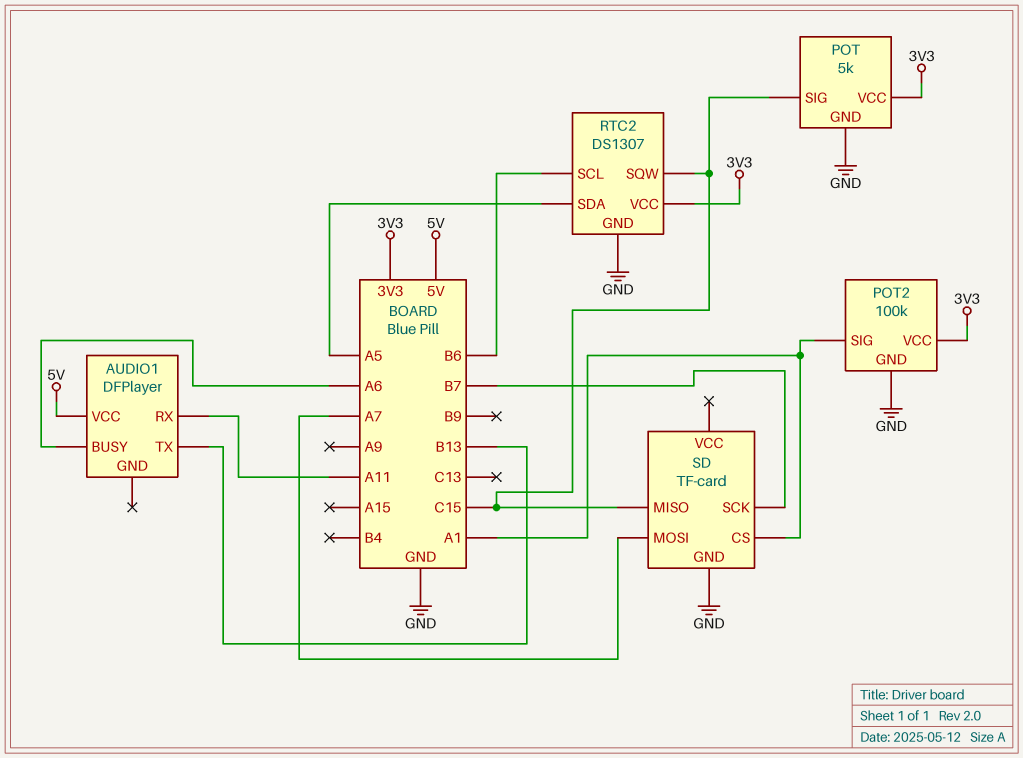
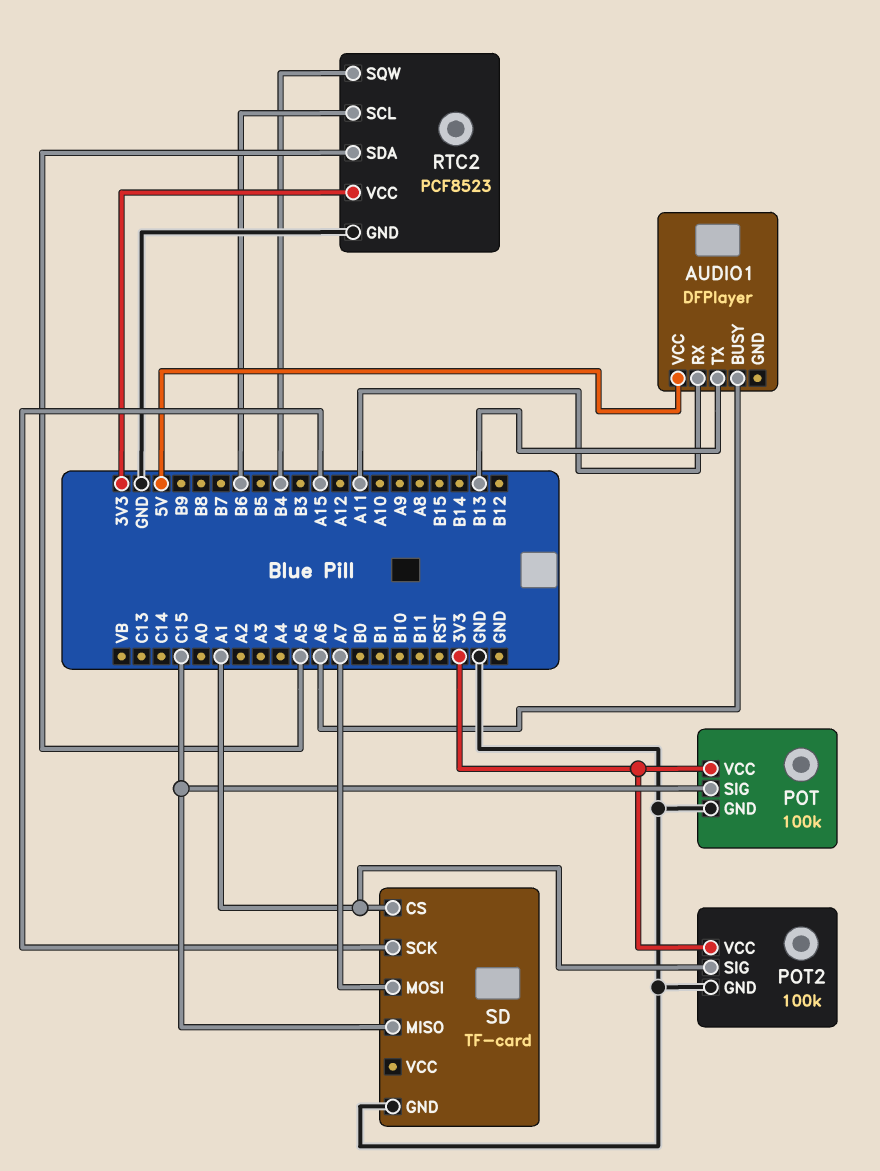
POT: 5k -> 100k
RTC2: DS1307 -> PCF8523
RTC2 pin SQW: C15 -> B4
SD pin SCK: B7 -> A15

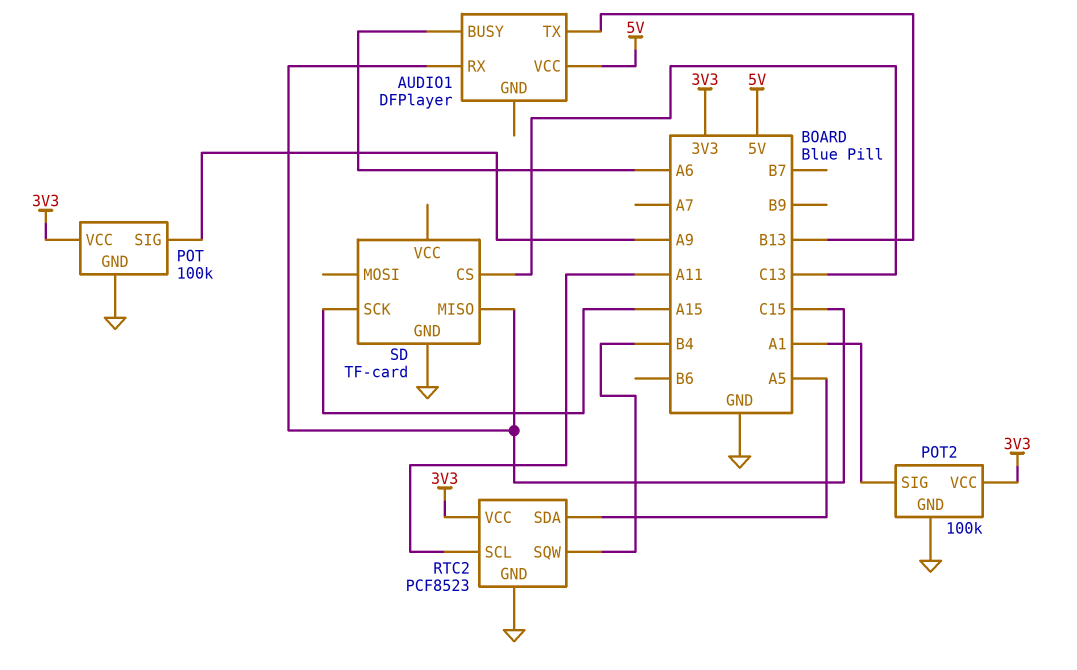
AUDIO1 pin RX: A11 -> C15
POT pin SIG: C15 -> A9
RTC2 pin SCL: B6 -> A11
SD pin CS: A1 -> C13
SD pin MOSI: A7 -> none

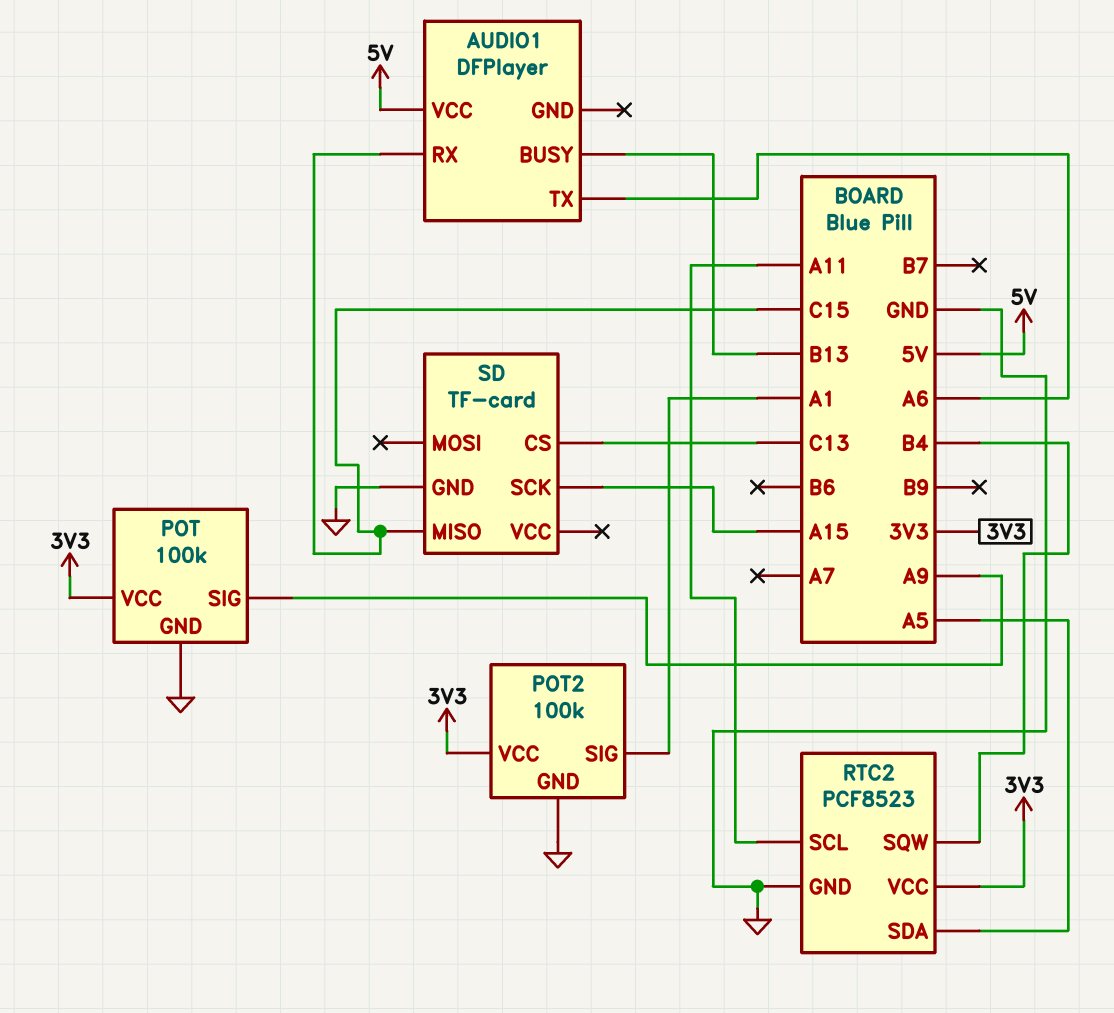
AUDIO1 pin BUSY: A6 -> B13
AUDIO1 pin TX: B13 -> A6

